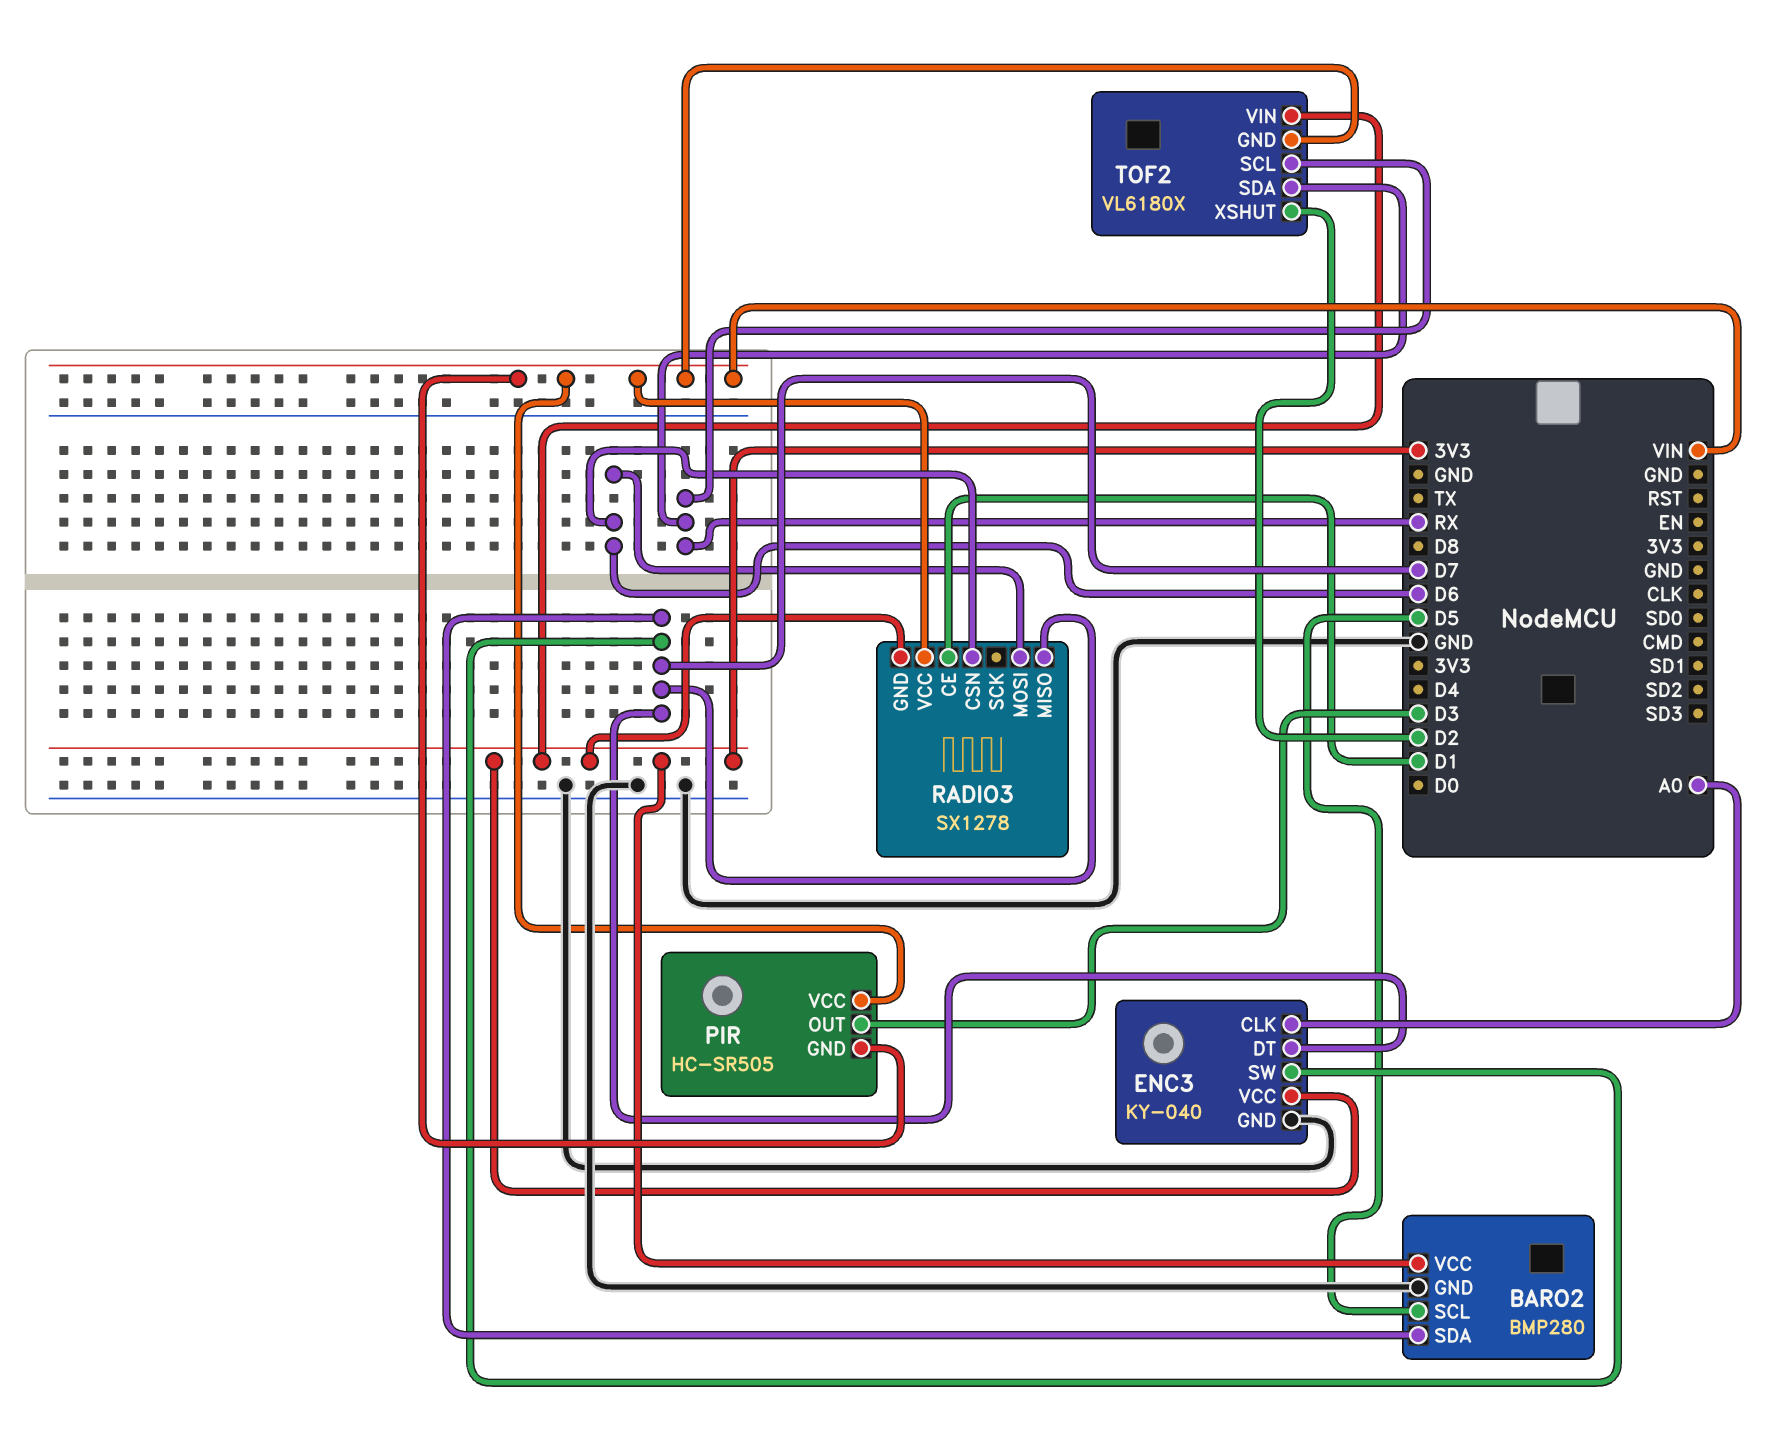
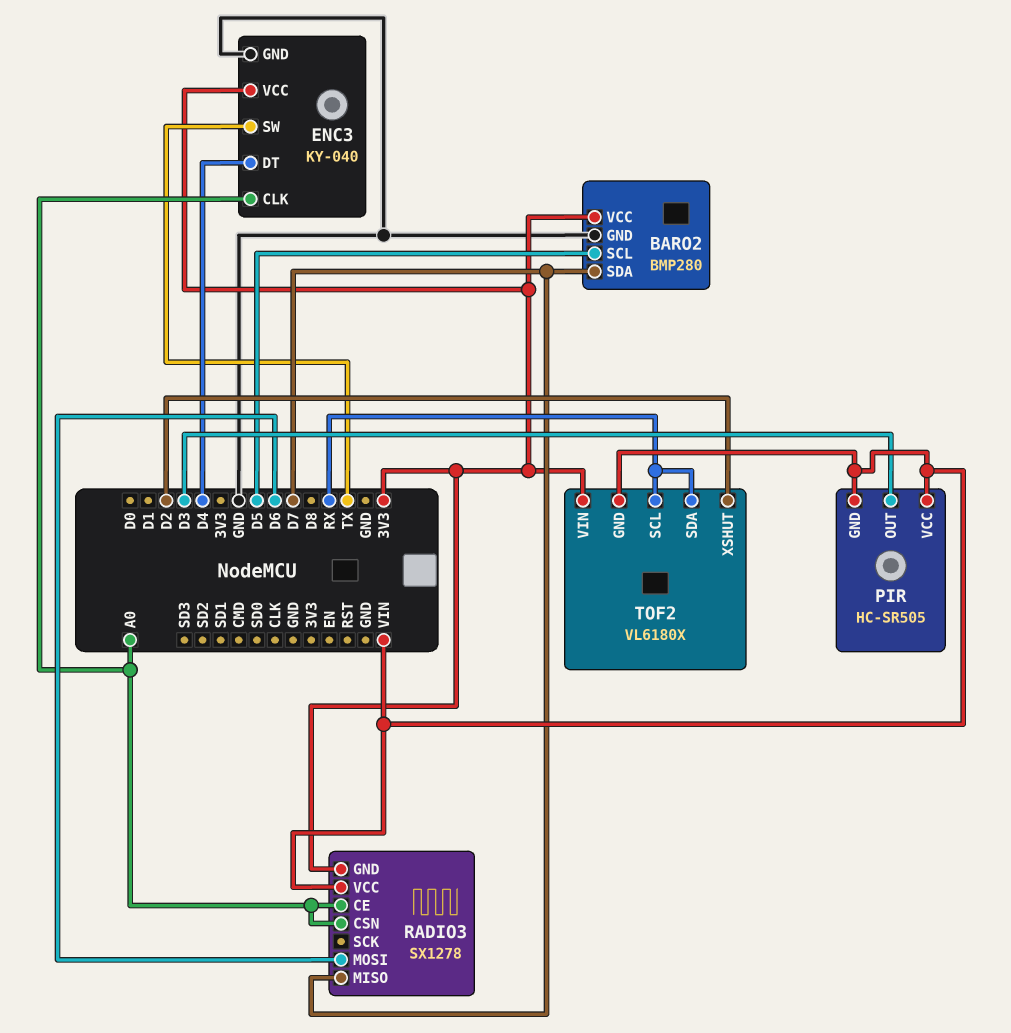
ENC3 pin DT: D7 -> D4
ENC3 pin SW: D7 -> TX
RADIO3 pin CE: D1 -> A0
RADIO3 pin CSN: D6 -> A0

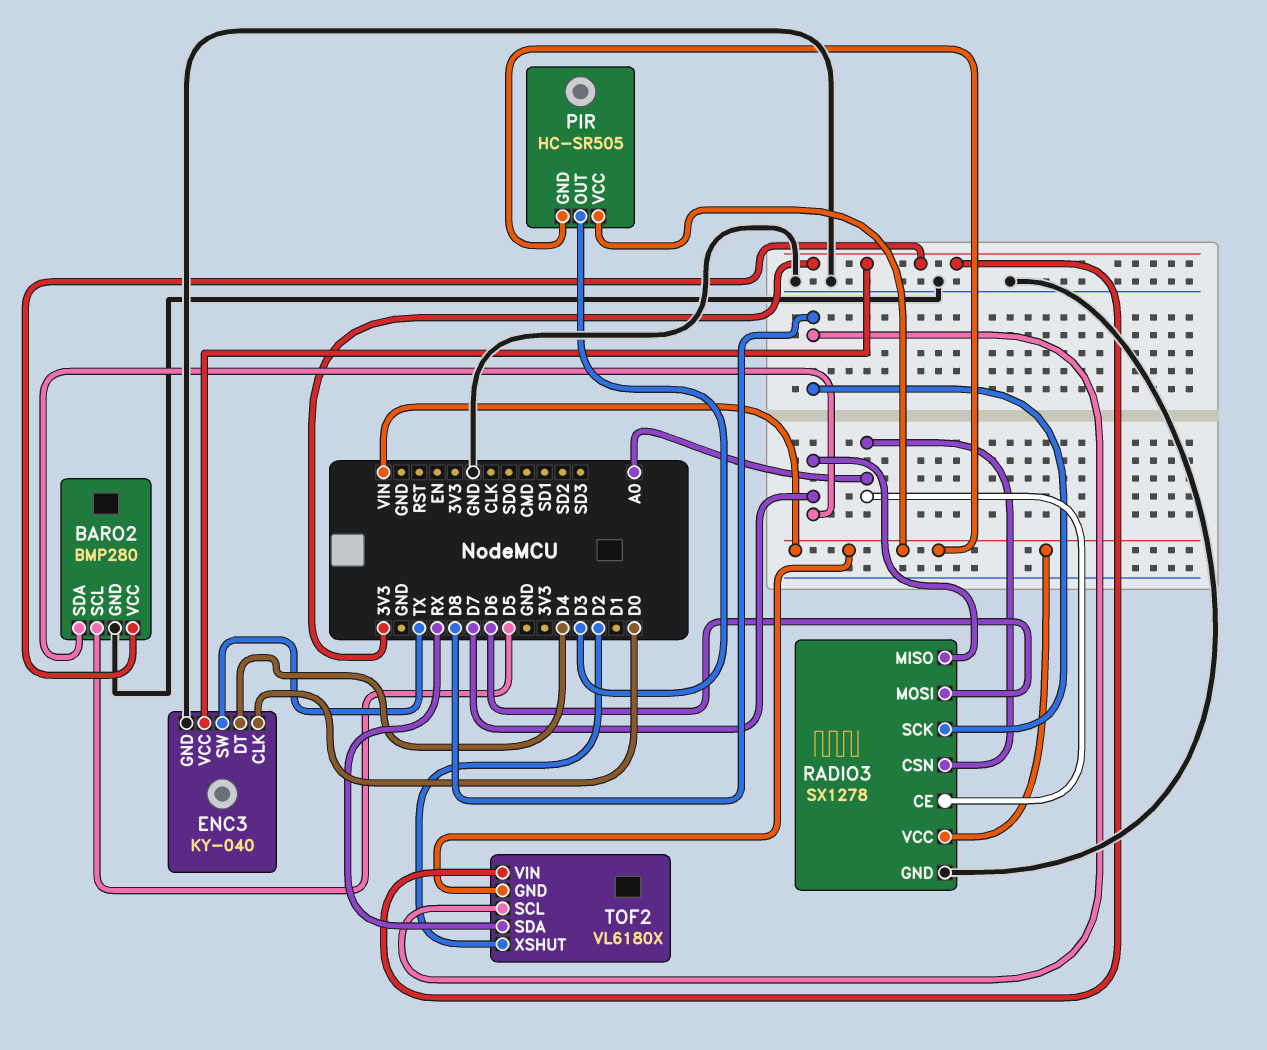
ENC3 pin CLK: A0 -> D0
RADIO3 pin GND: 3V3 -> GND
RADIO3 pin SCK: none -> D8
TOF2 pin SCL: RX -> D8

